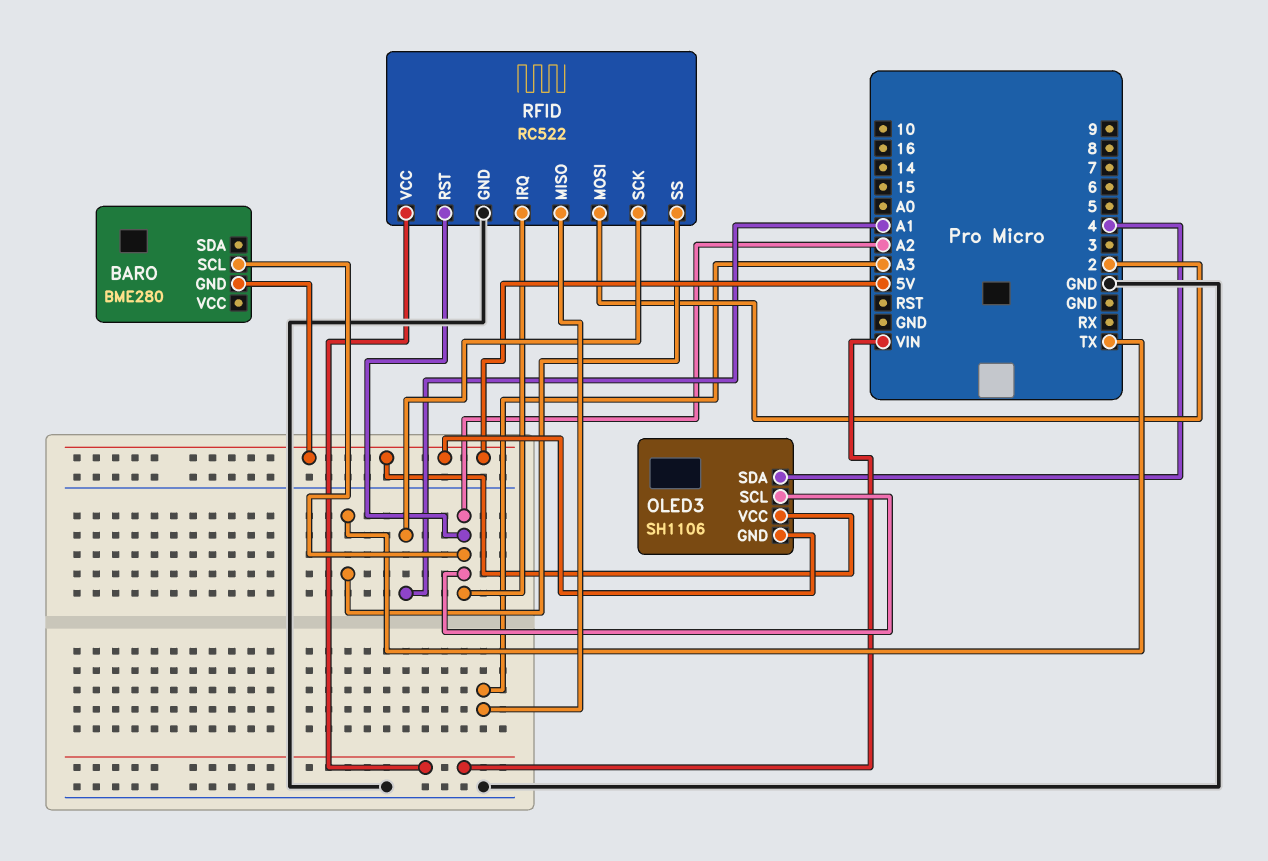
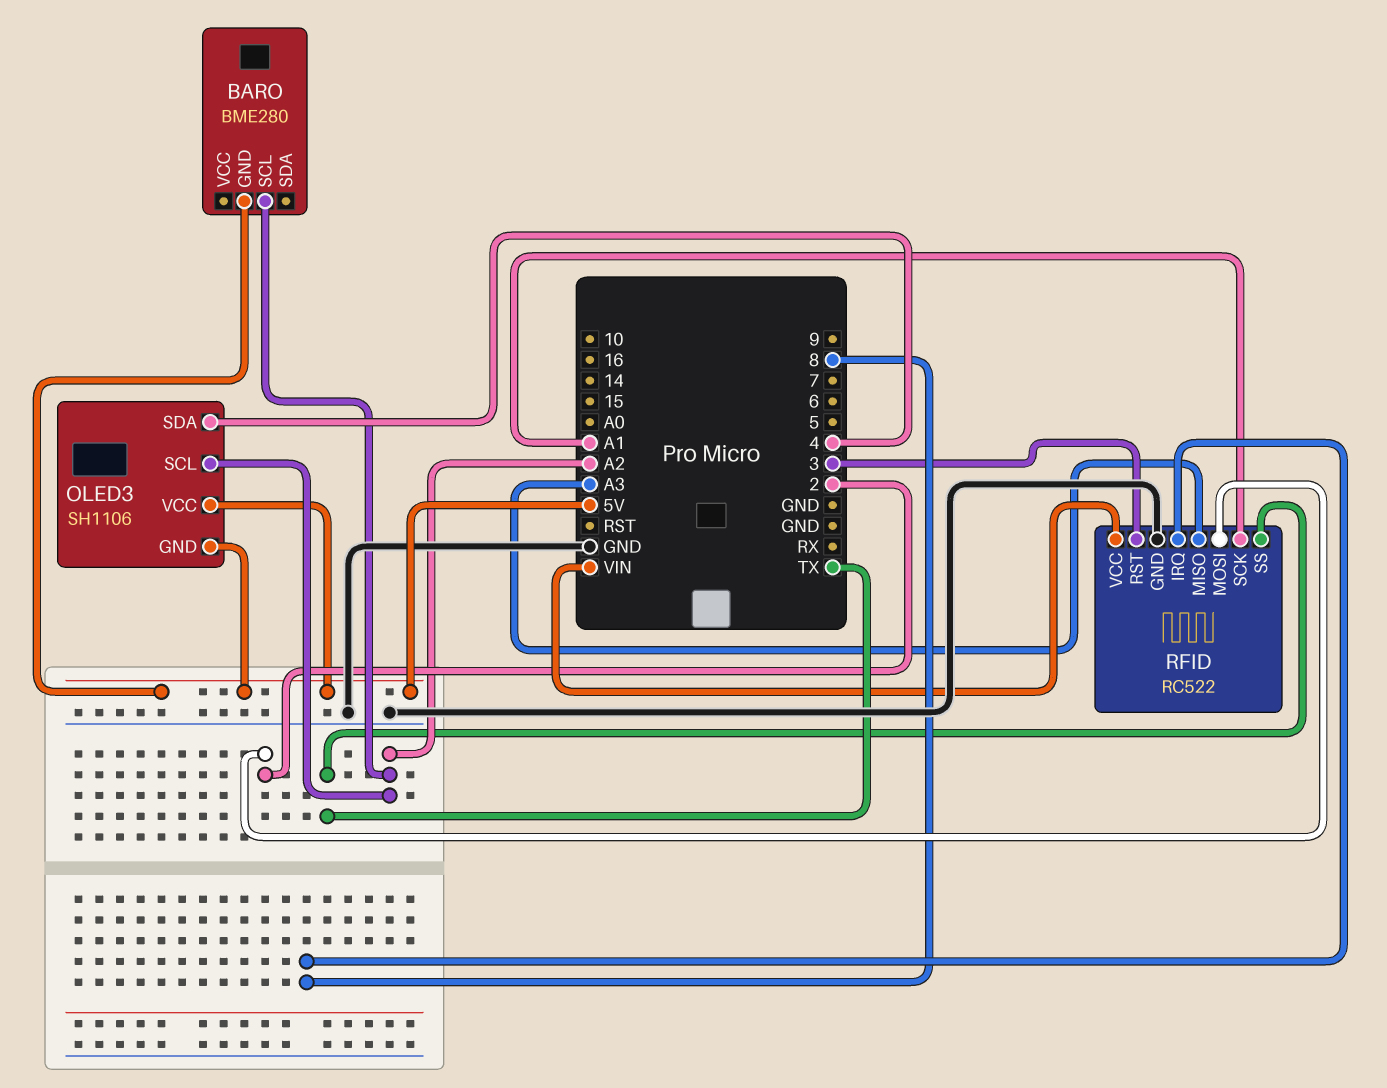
RFID pin IRQ: A2 -> 8
RFID pin RST: A2 -> 3

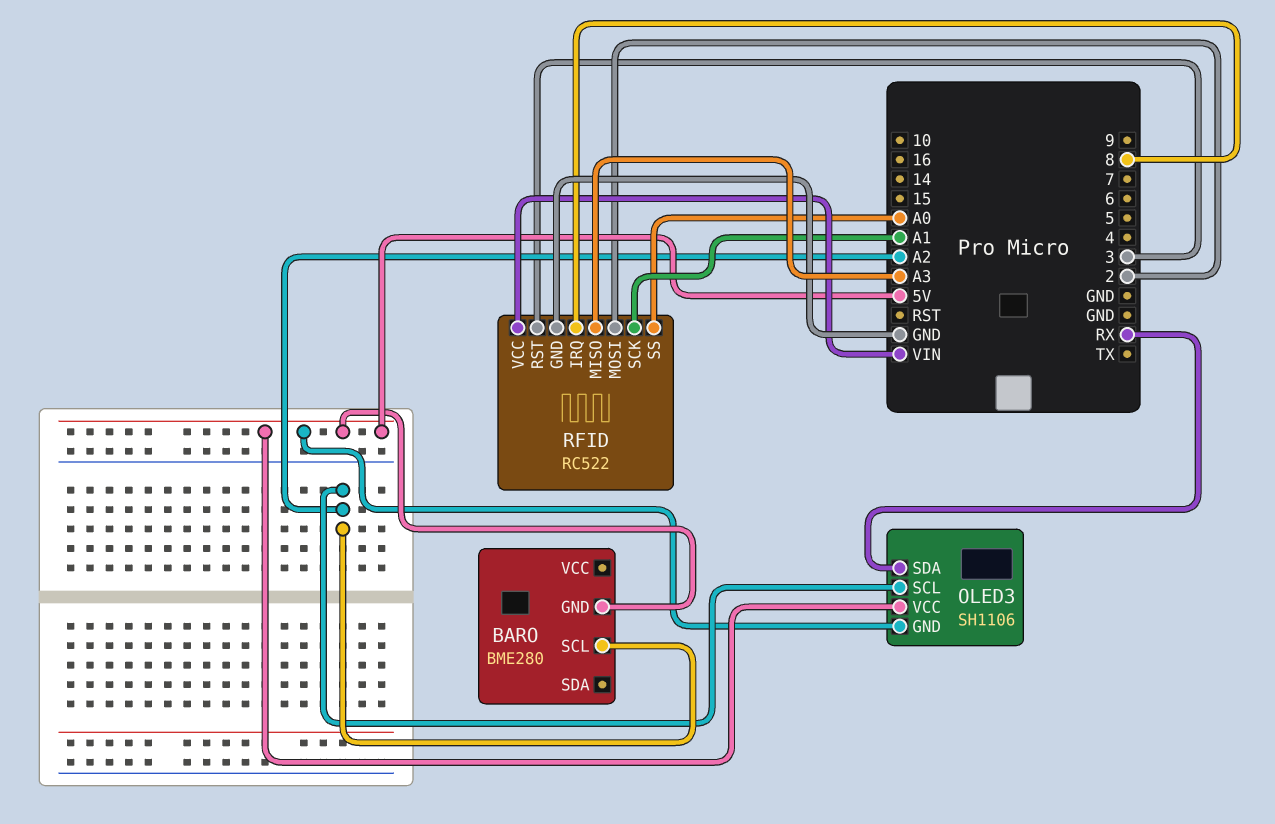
OLED3 pin SDA: 4 -> RX
RFID pin SS: TX -> A0

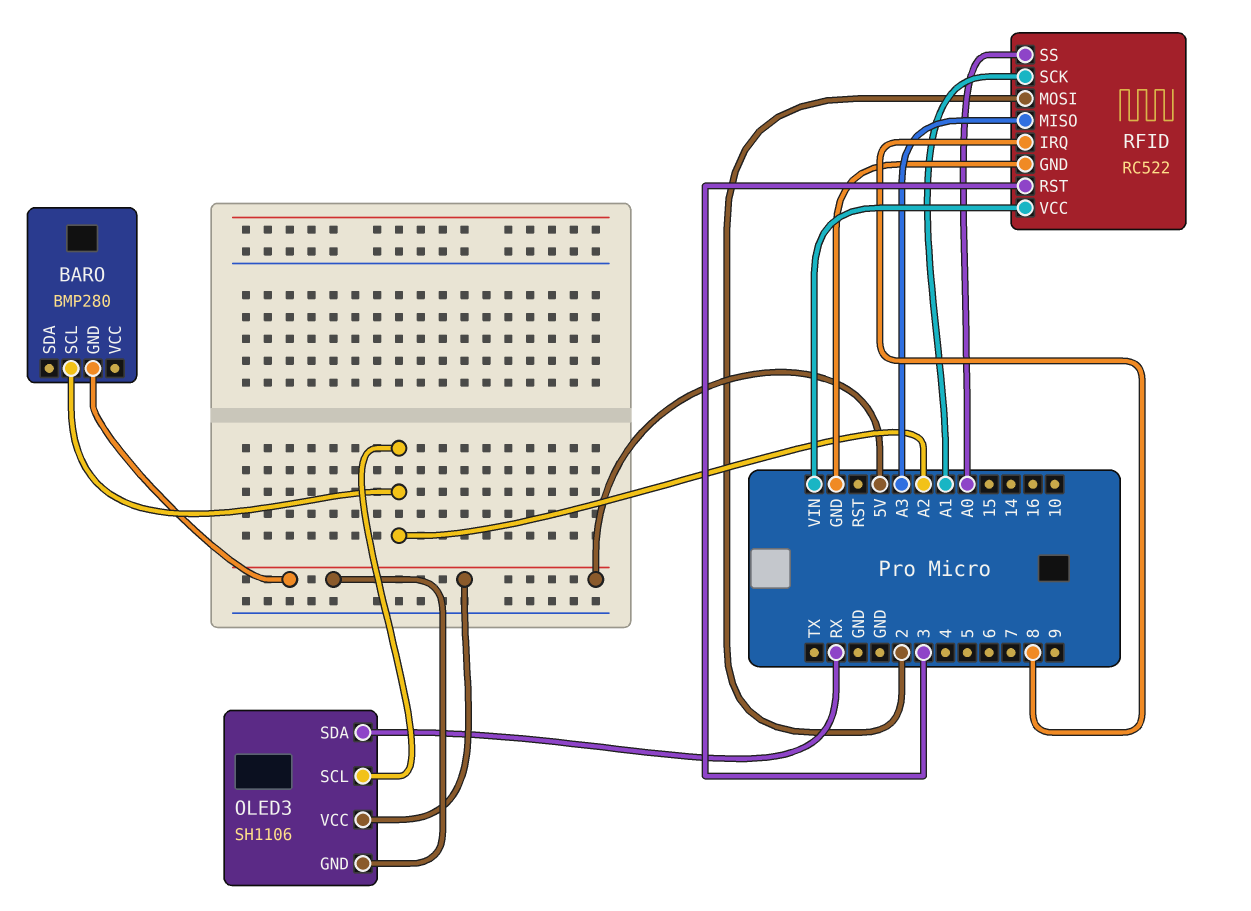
BARO: BME280 -> BMP280

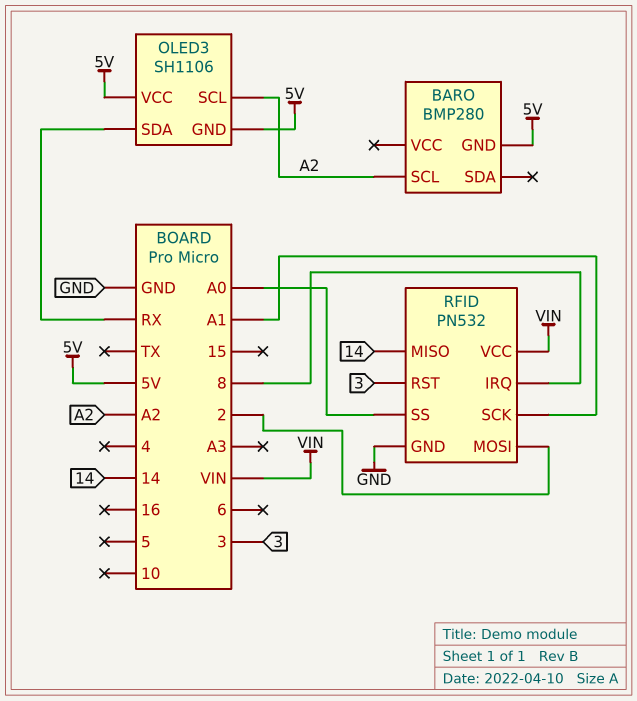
RFID: RC522 -> PN532
RFID pin MISO: A3 -> 14

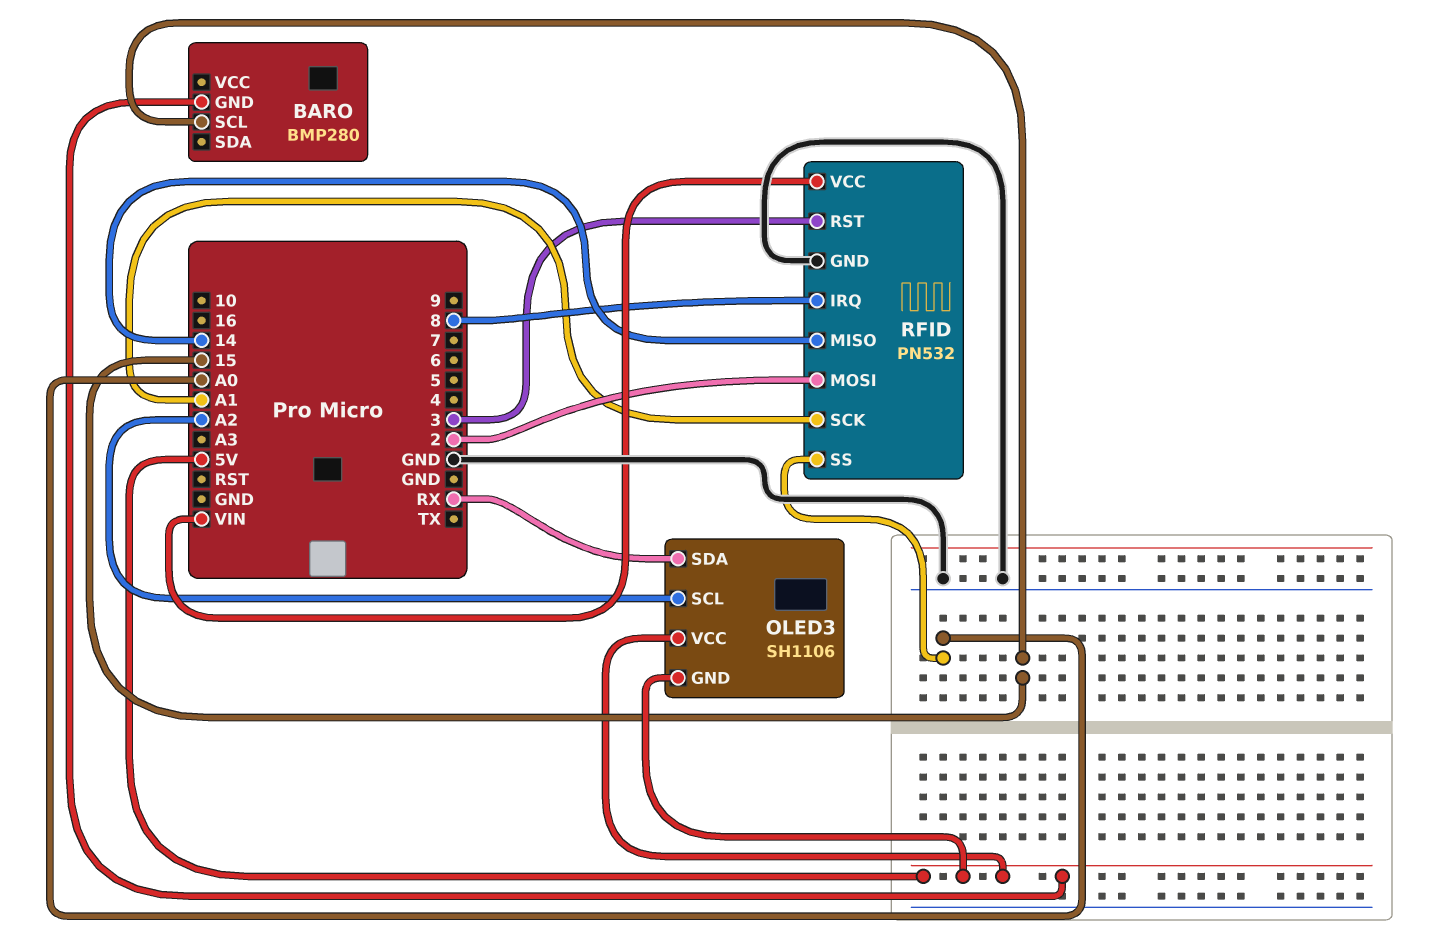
BARO pin SCL: A2 -> 15

